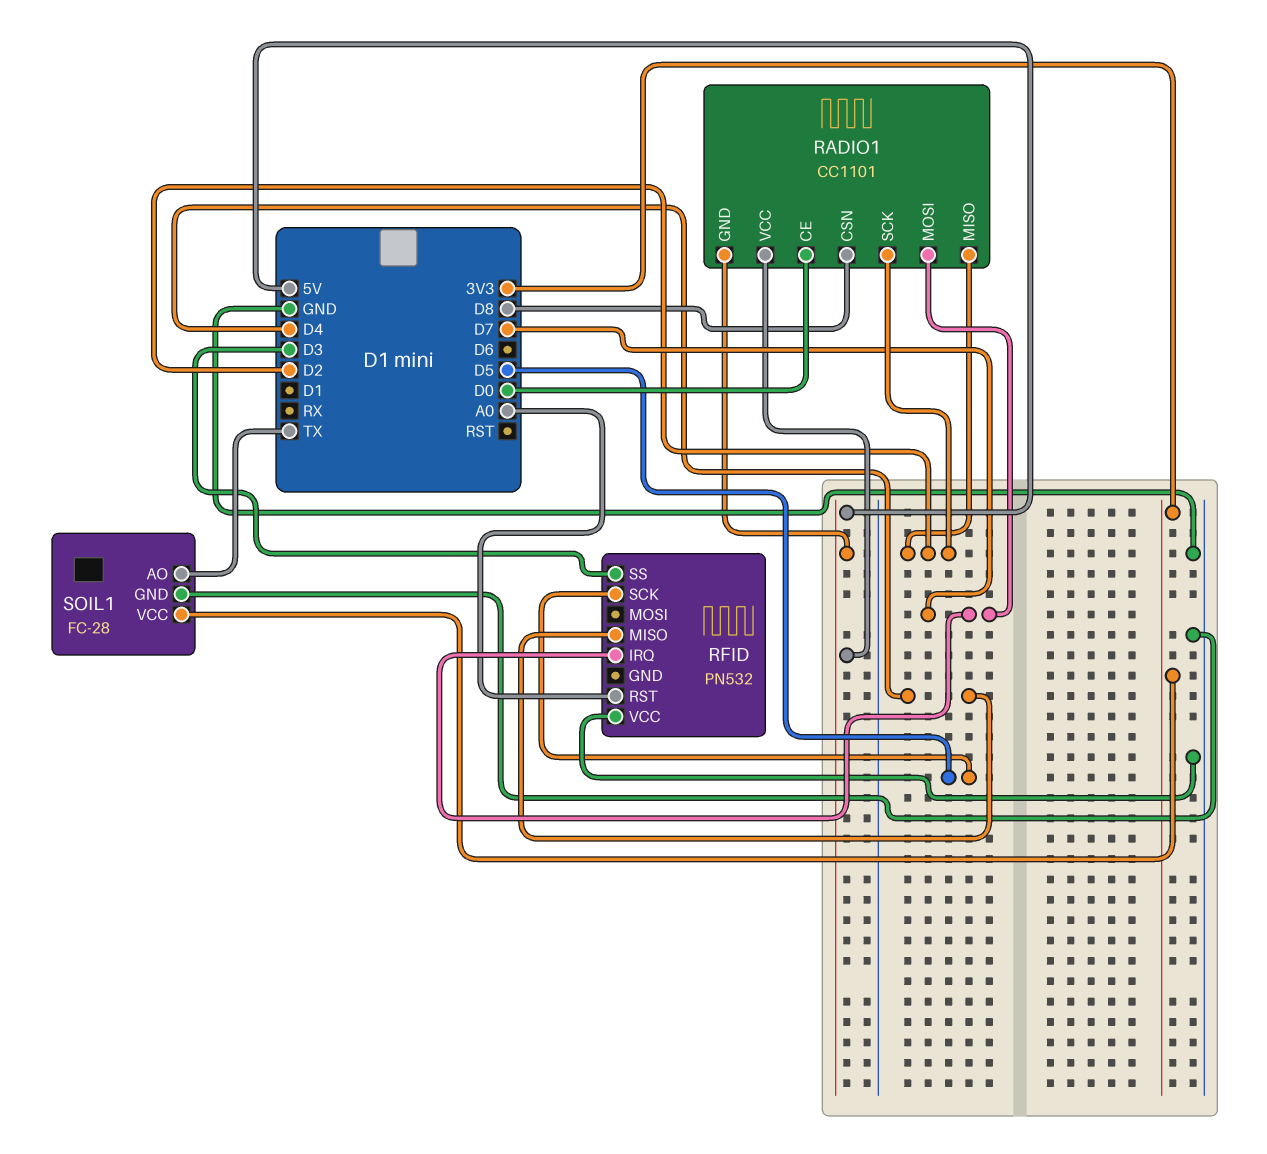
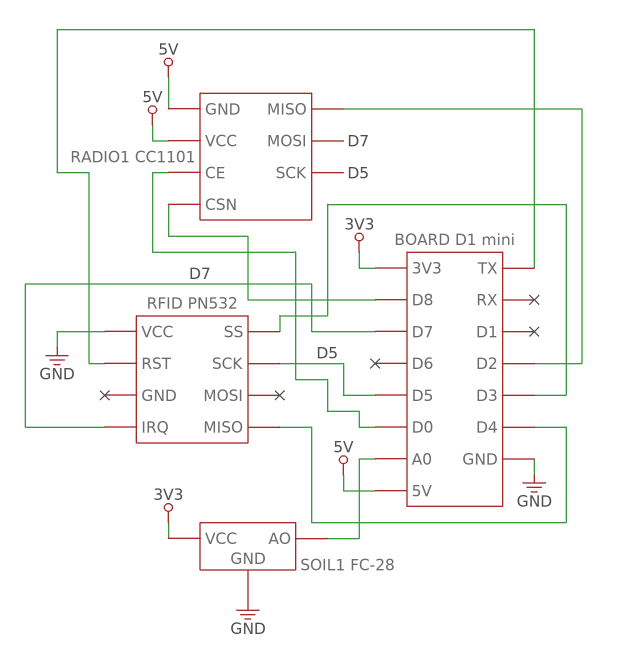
RADIO1 pin SCK: D2 -> D5
RFID pin RST: A0 -> TX
SOIL1 pin AO: TX -> A0

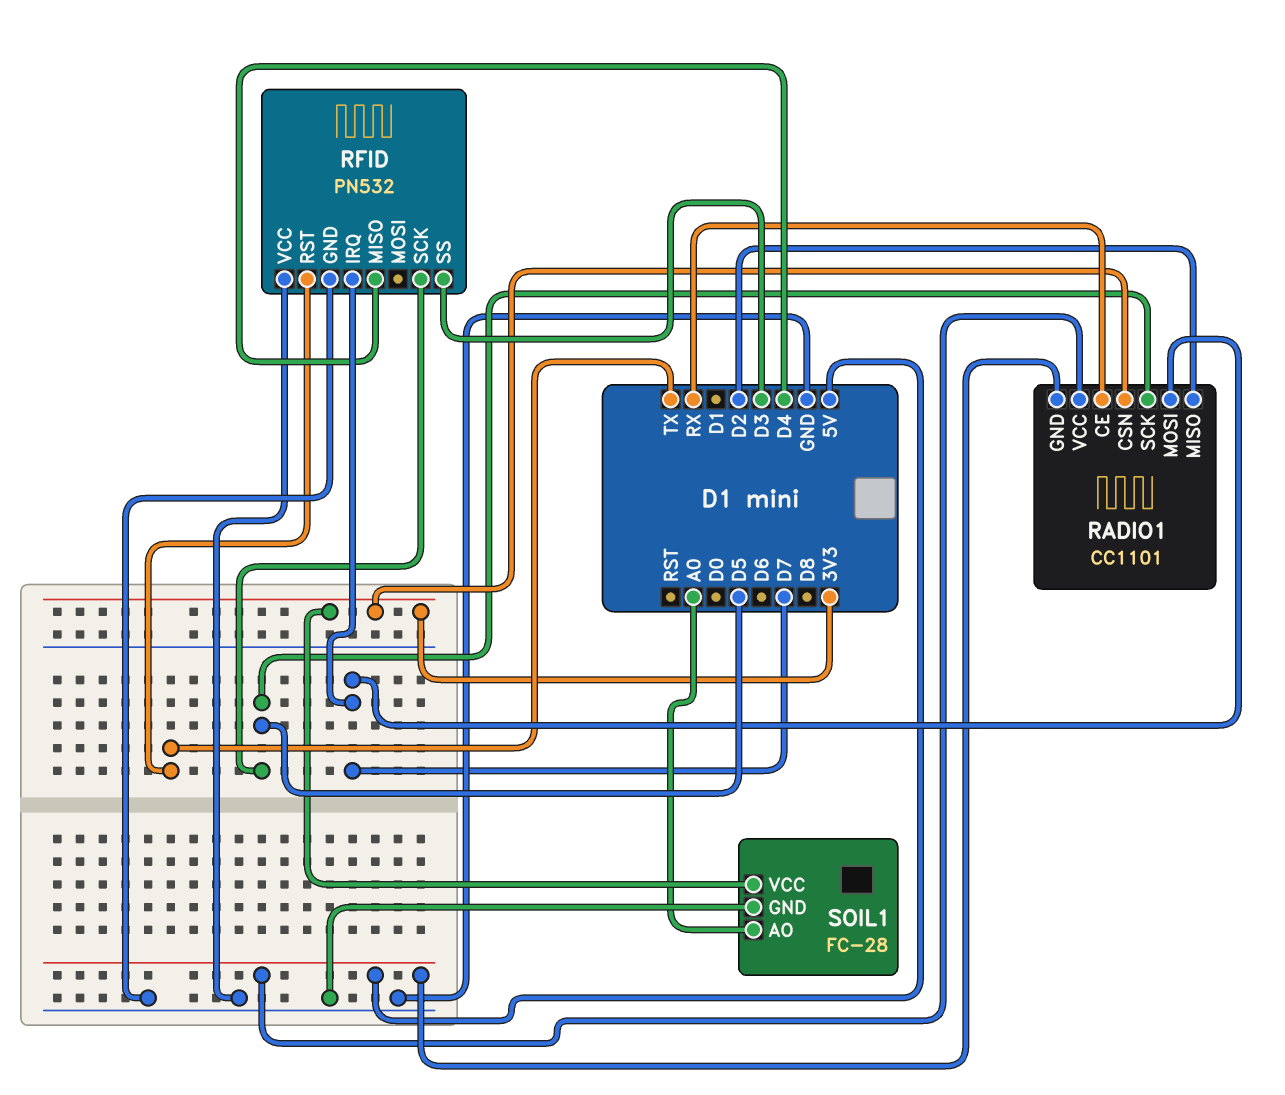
RADIO1 pin CE: D0 -> RX
RADIO1 pin CSN: D8 -> 3V3
RFID pin GND: none -> GND

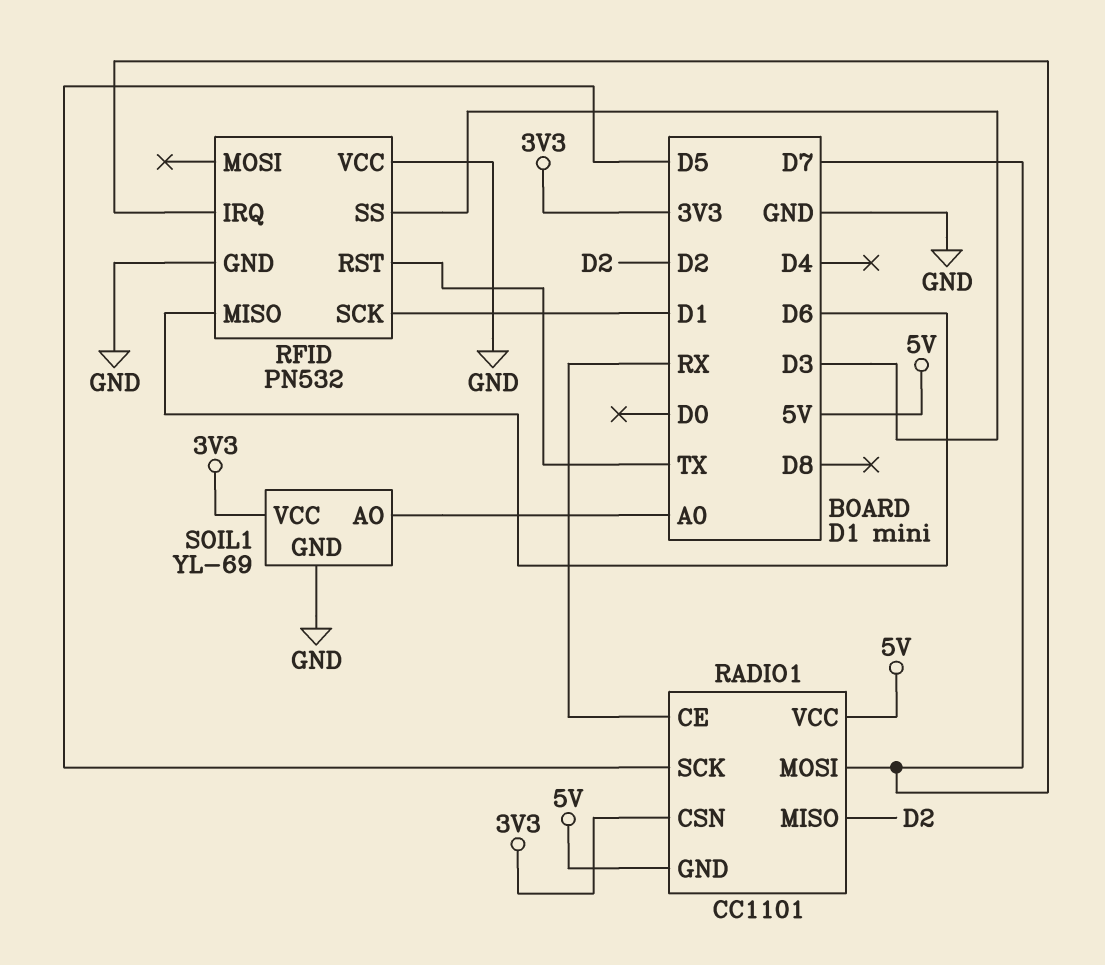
RFID pin MISO: D4 -> D6
RFID pin SCK: D5 -> D1
SOIL1: FC-28 -> YL-69

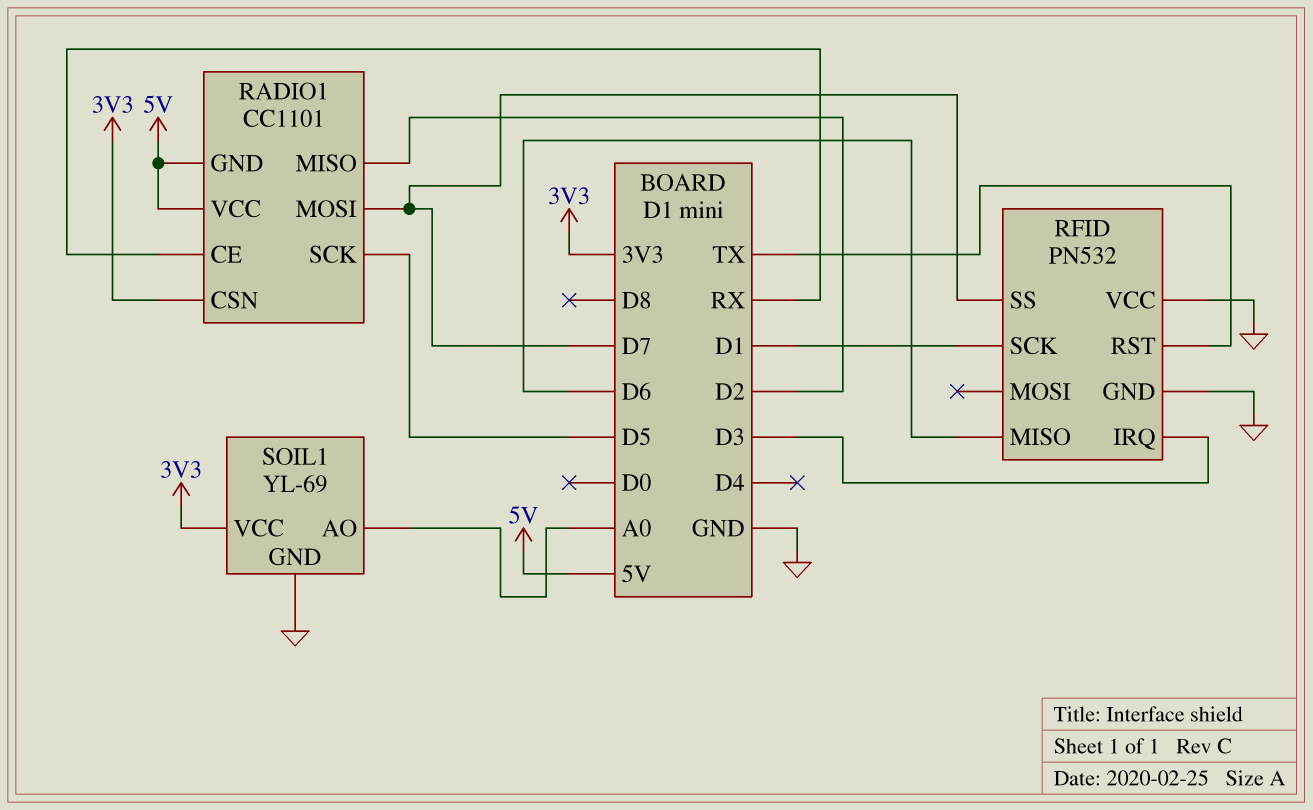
RFID pin IRQ: D7 -> D3
RFID pin SS: D3 -> D7

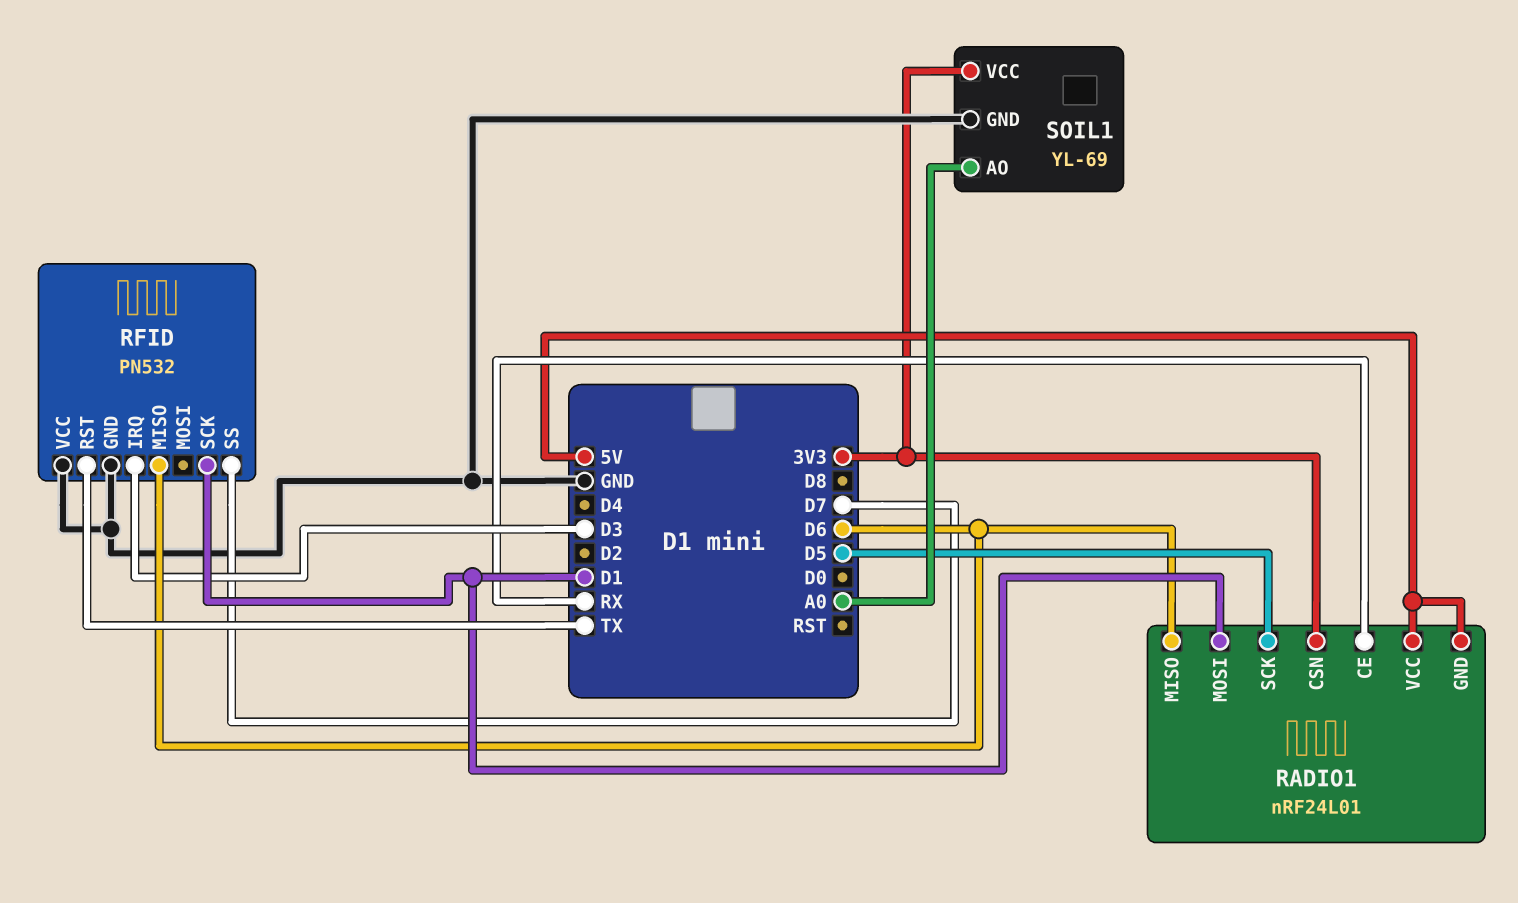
RADIO1: CC1101 -> nRF24L01
RADIO1 pin MISO: D2 -> D6
RADIO1 pin MOSI: D7 -> D1

